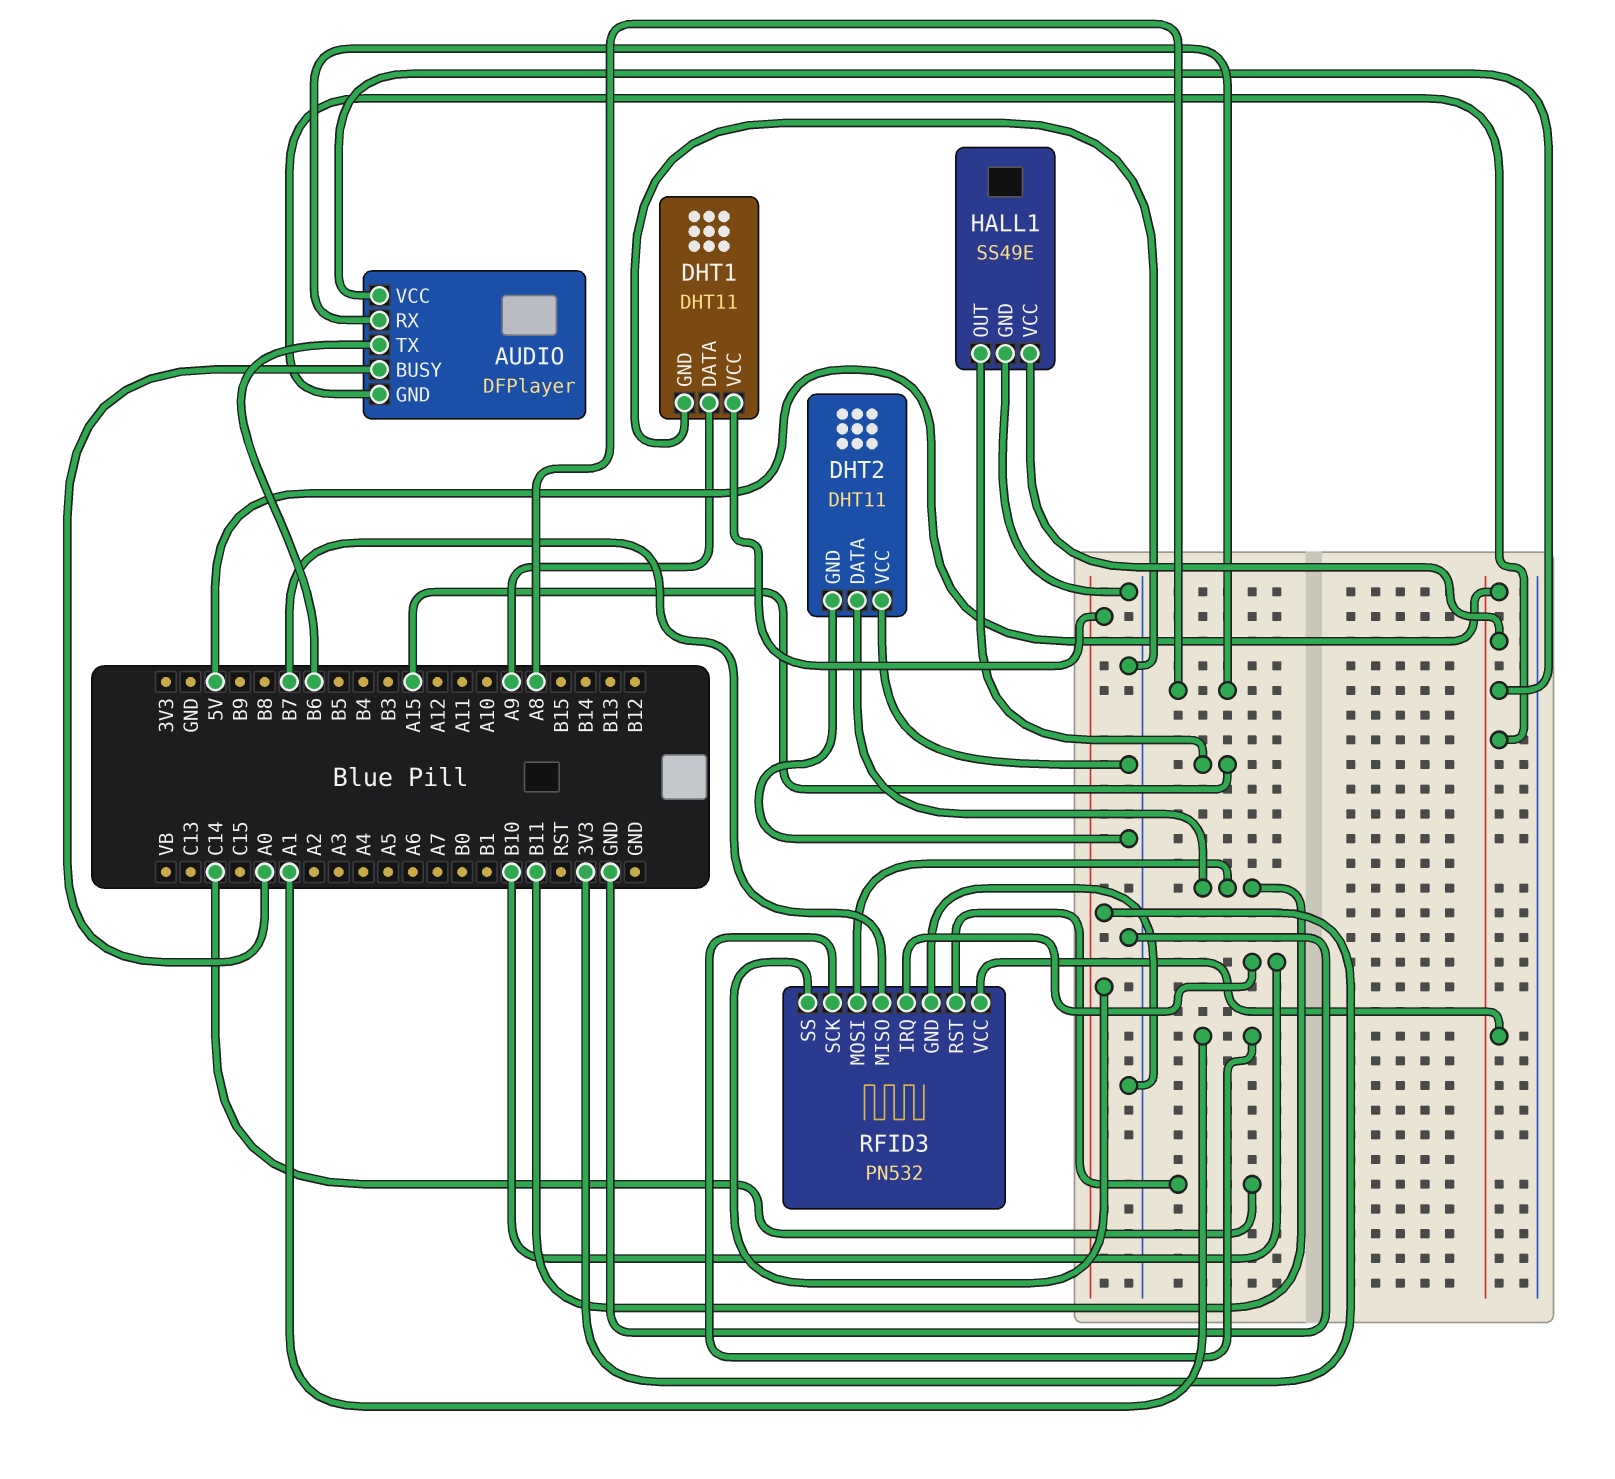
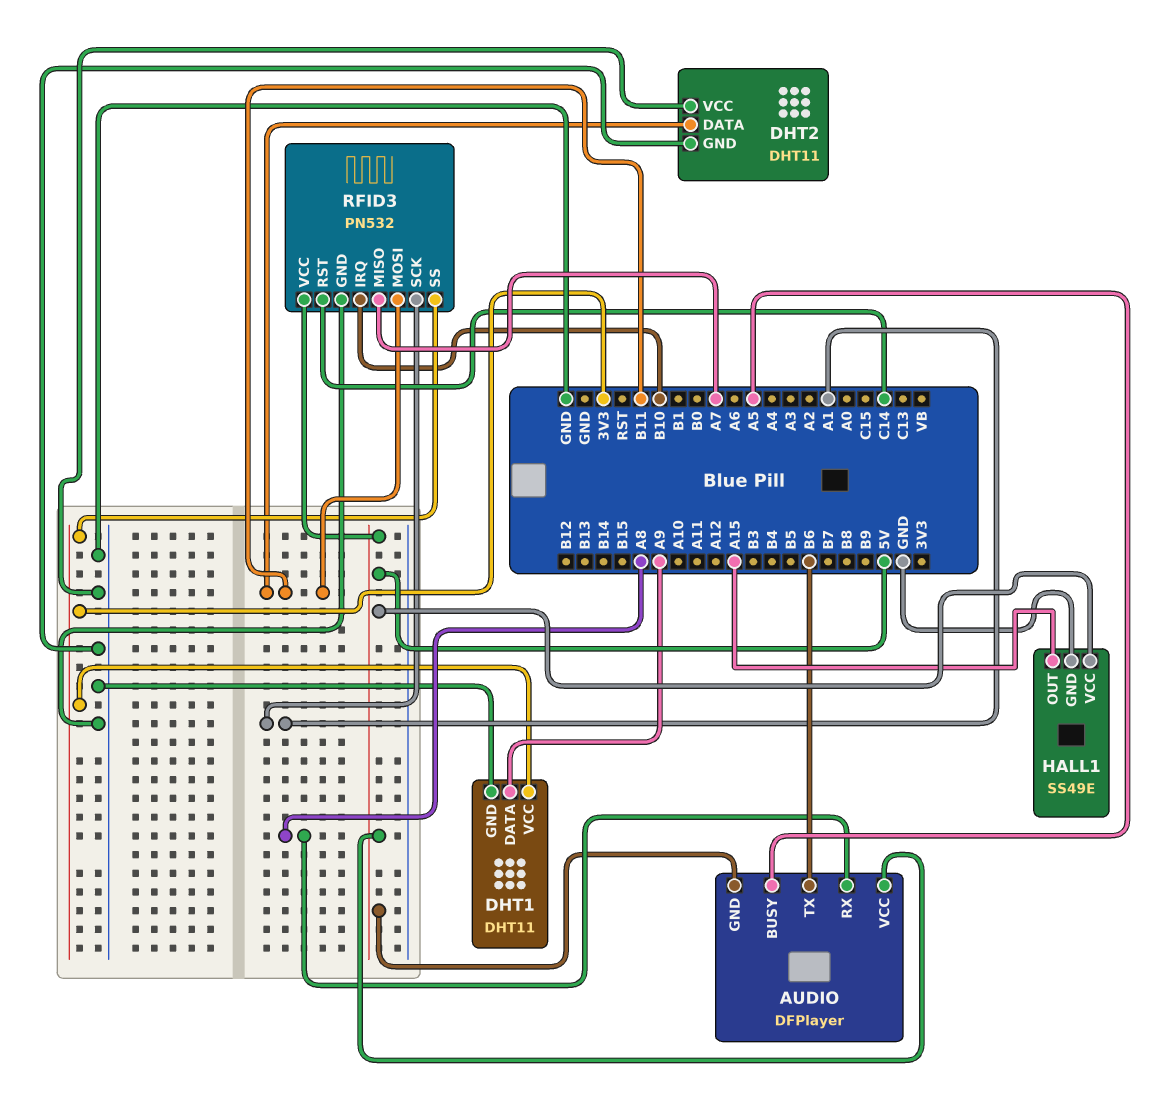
AUDIO pin BUSY: A0 -> A5
RFID3 pin MISO: B7 -> A7

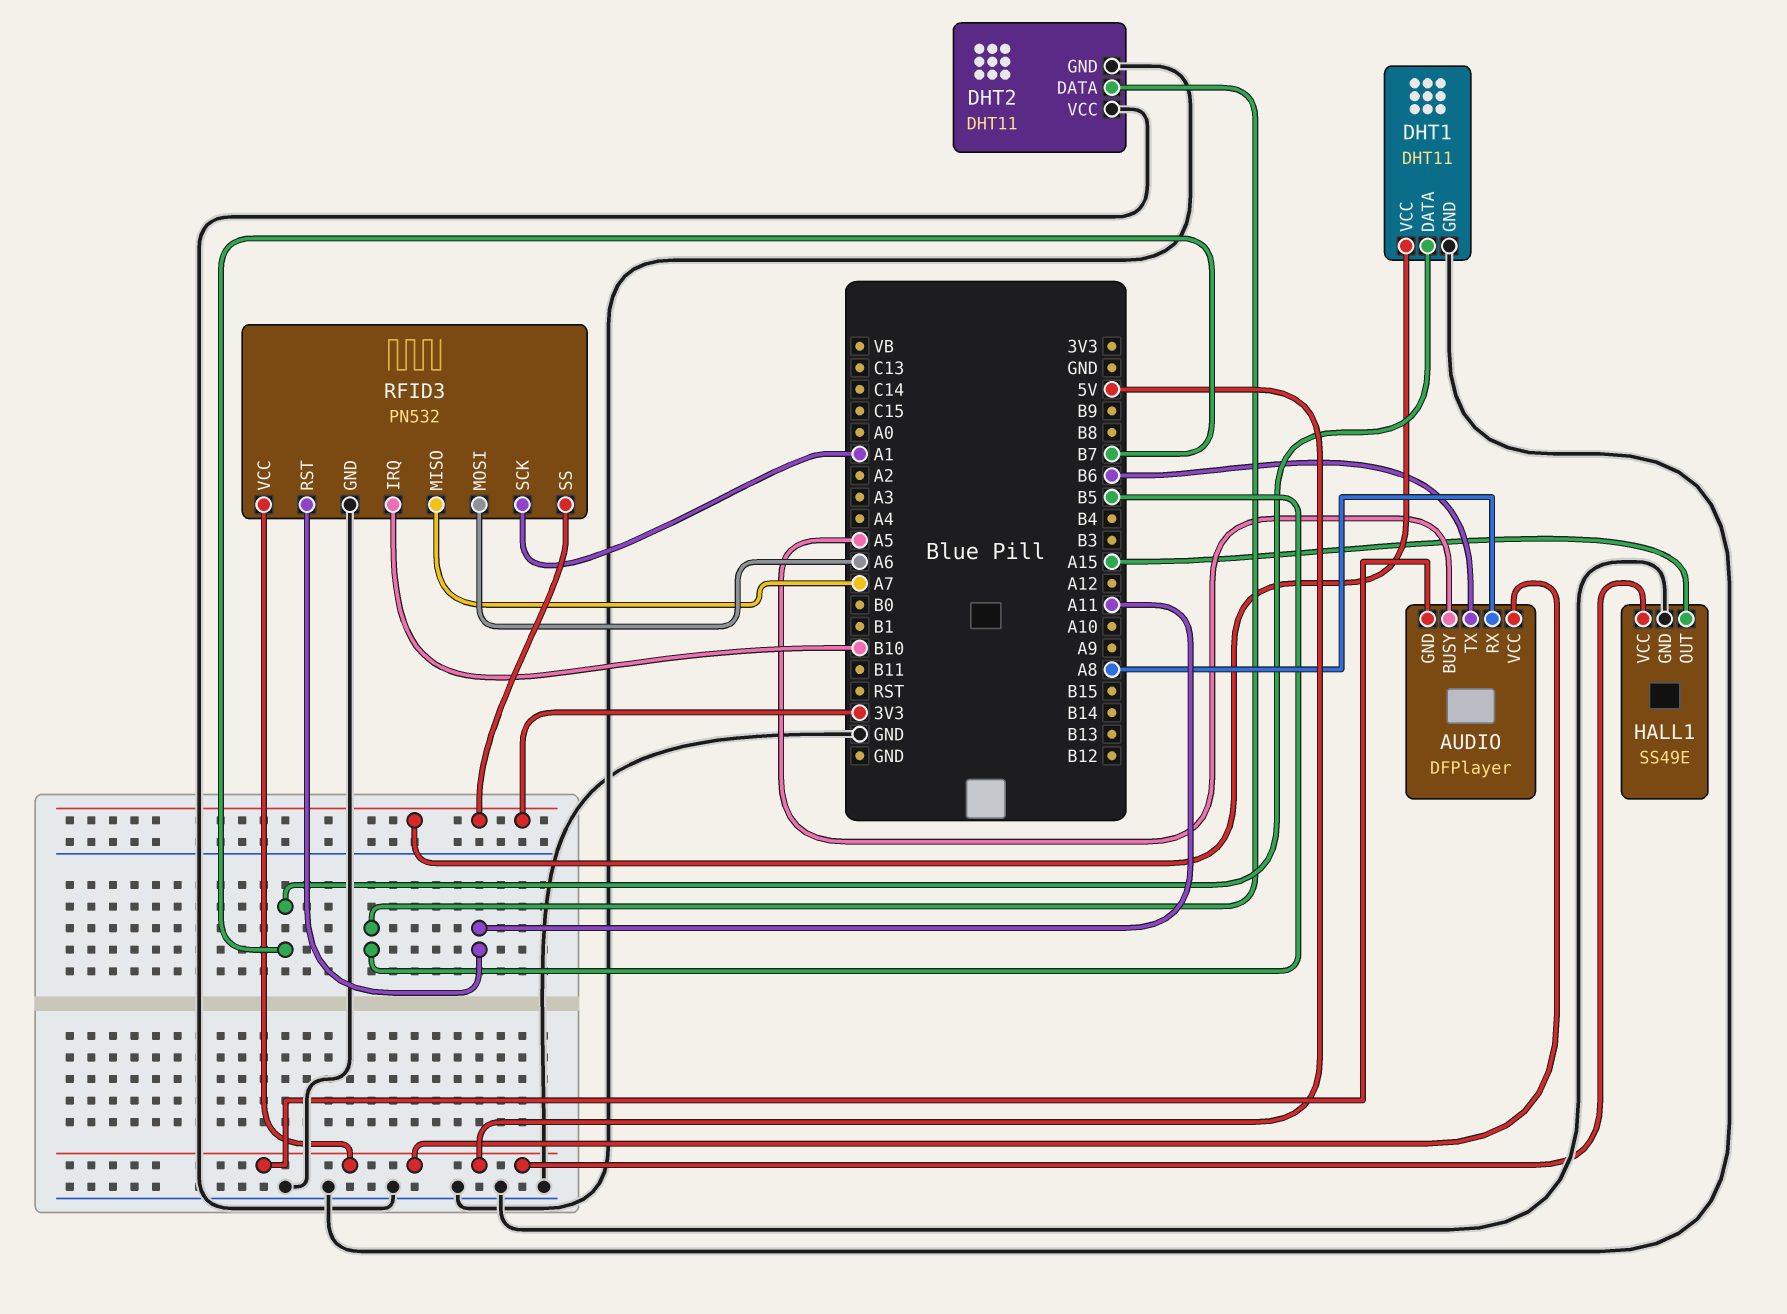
DHT1 pin DATA: A9 -> B7
DHT2 pin DATA: B11 -> B5
RFID3 pin MOSI: B11 -> A6
RFID3 pin RST: C14 -> A11

